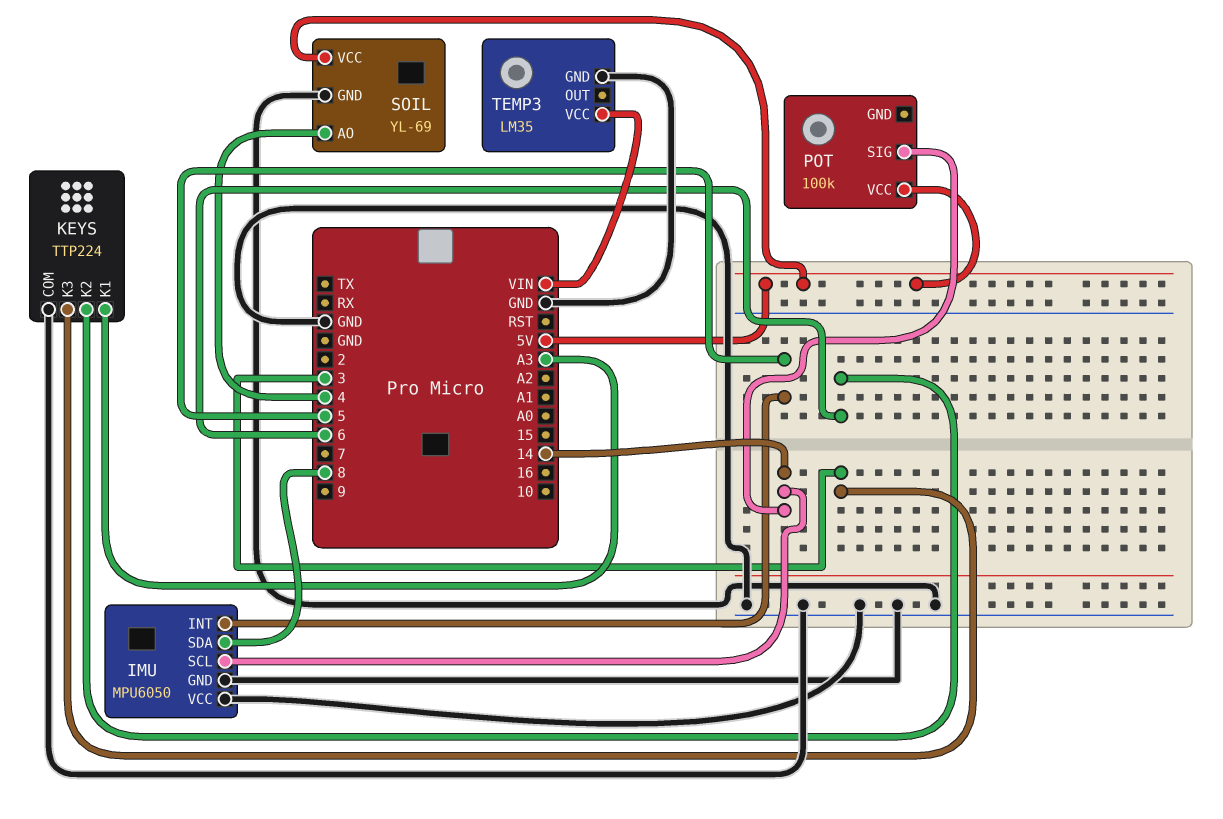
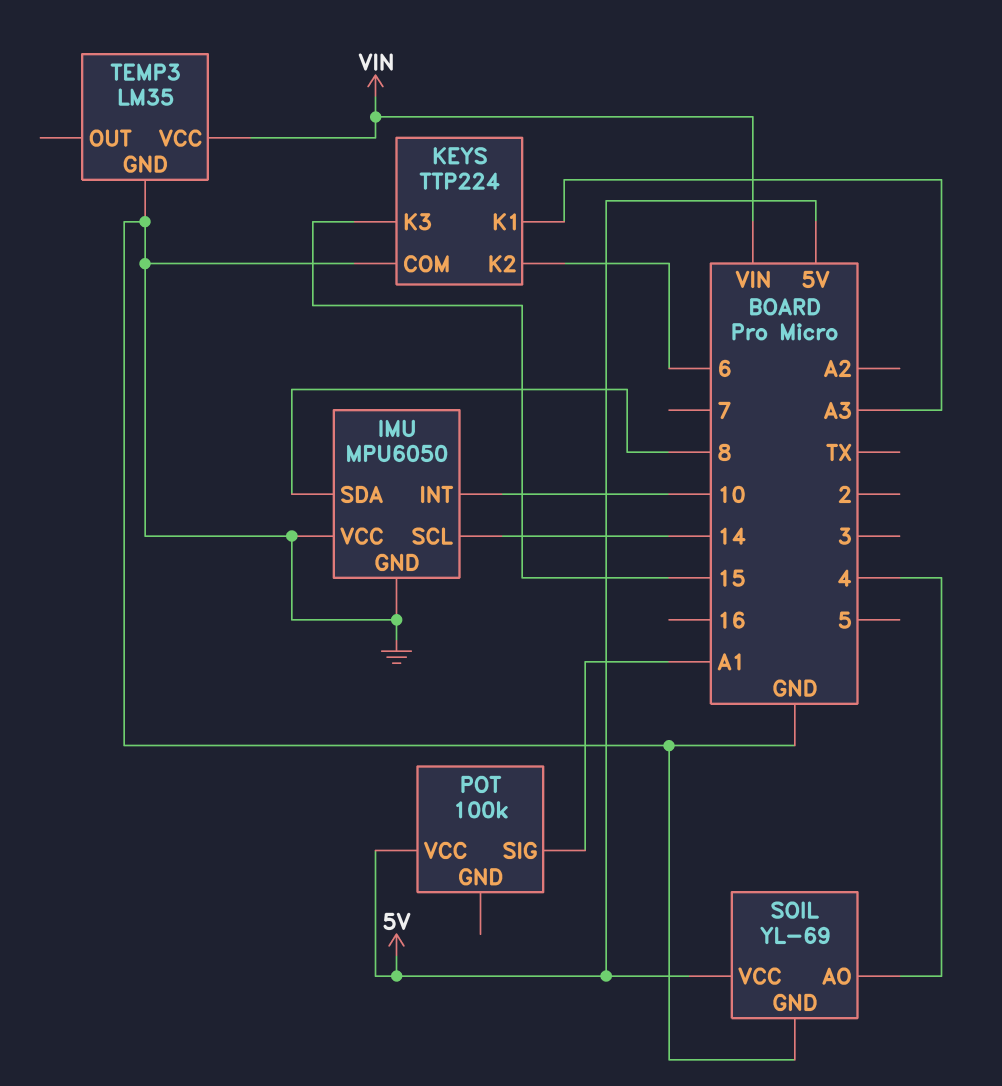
IMU pin INT: 5 -> 10
KEYS pin K3: 3 -> 15
POT pin SIG: 14 -> A1

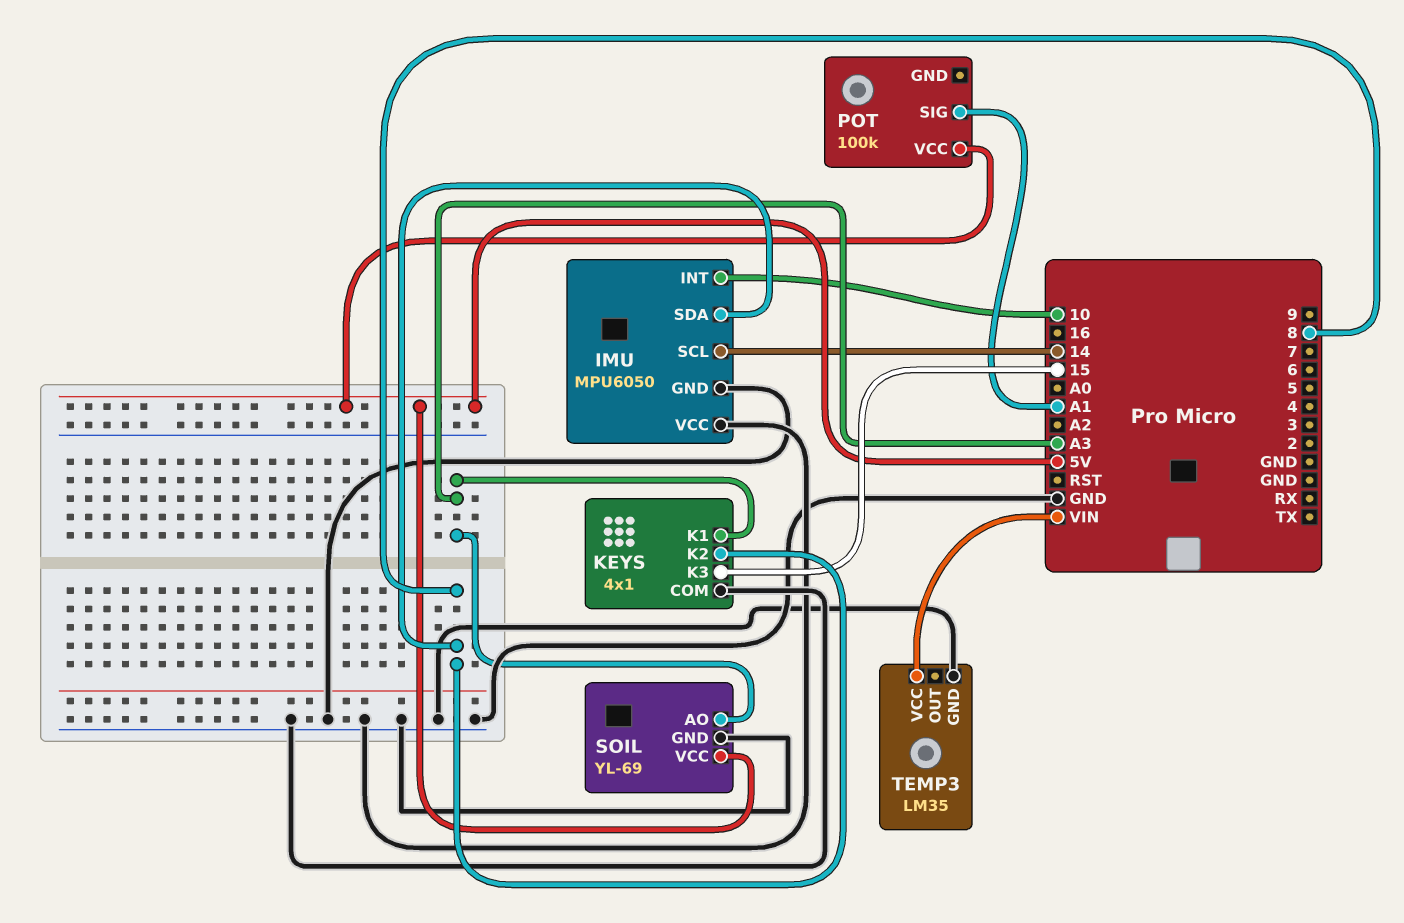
KEYS: TTP224 -> 4x1
KEYS pin K2: 6 -> 8
SOIL pin AO: 4 -> A3

